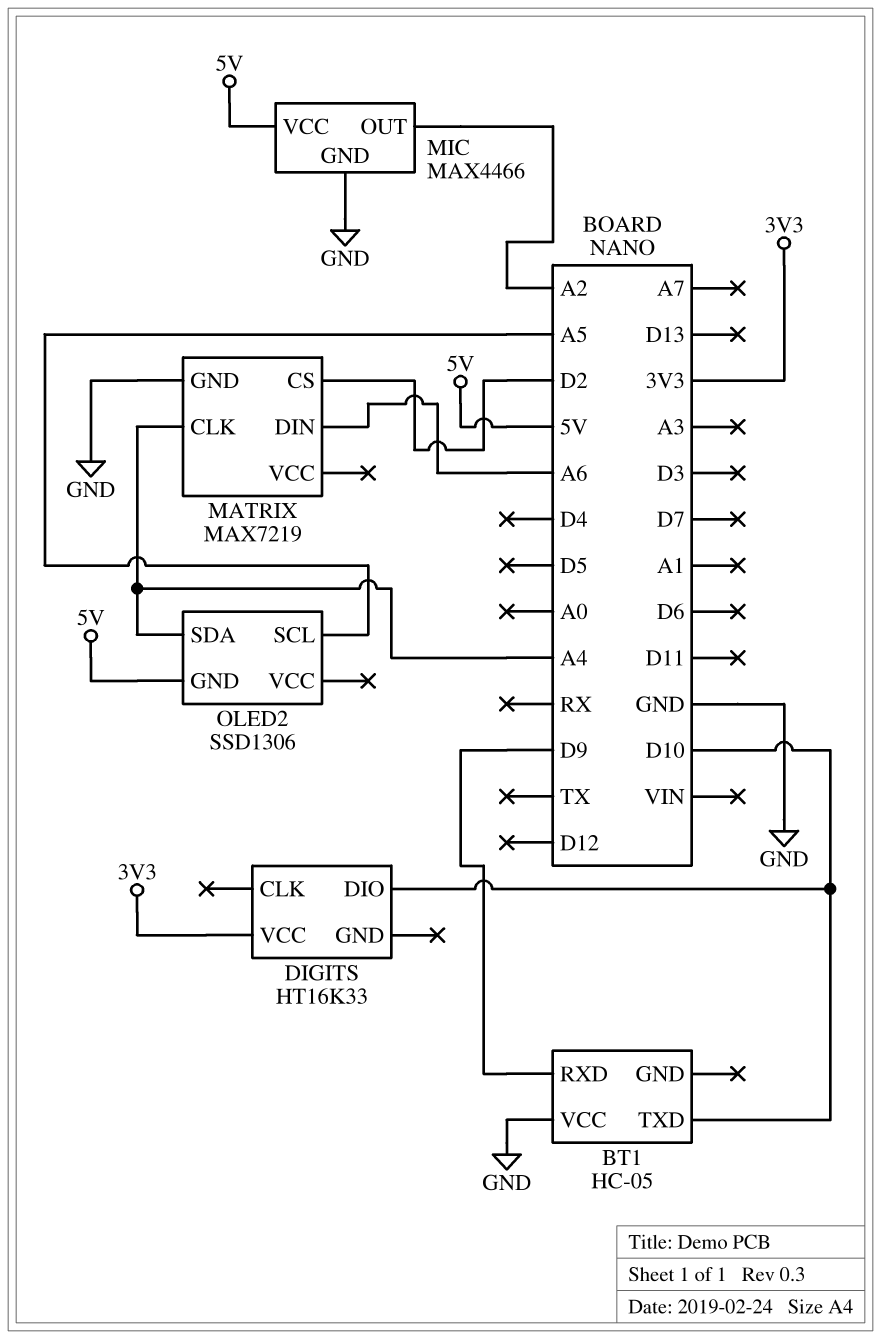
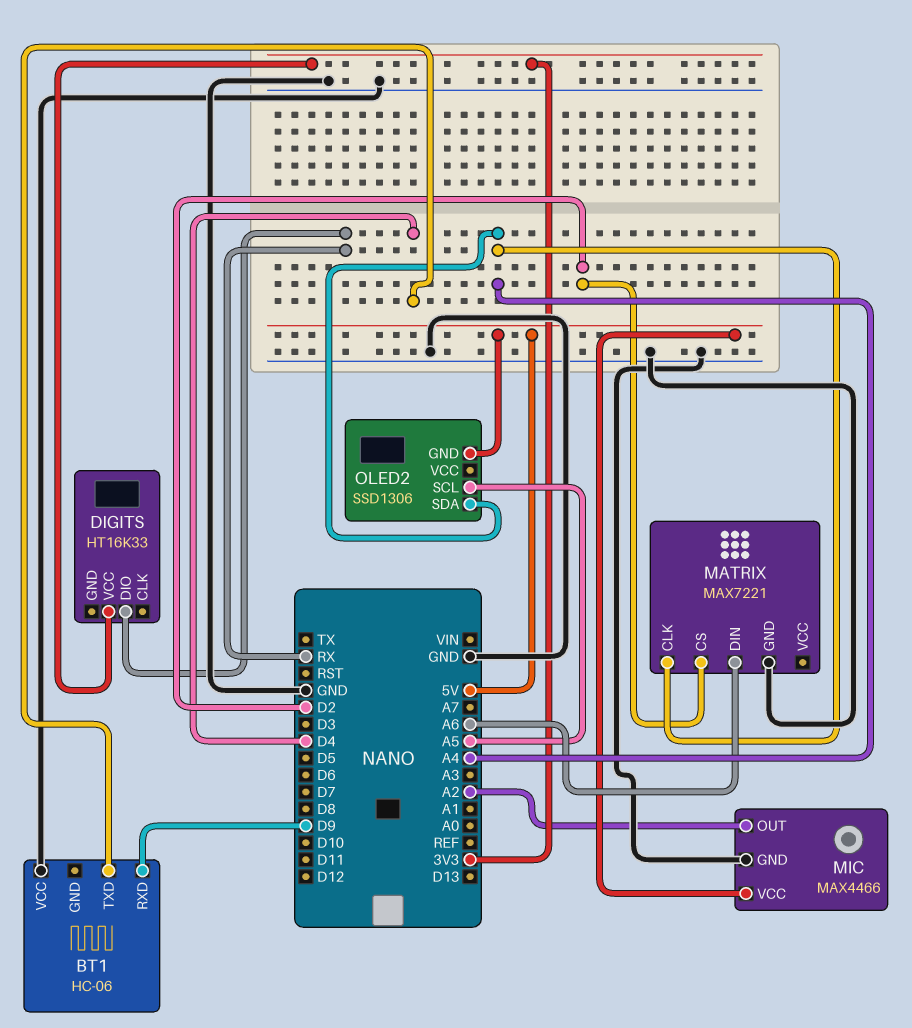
BT1: HC-05 -> HC-06
BT1 pin TXD: D10 -> D4
DIGITS pin DIO: D10 -> RX
MATRIX: MAX7219 -> MAX7221

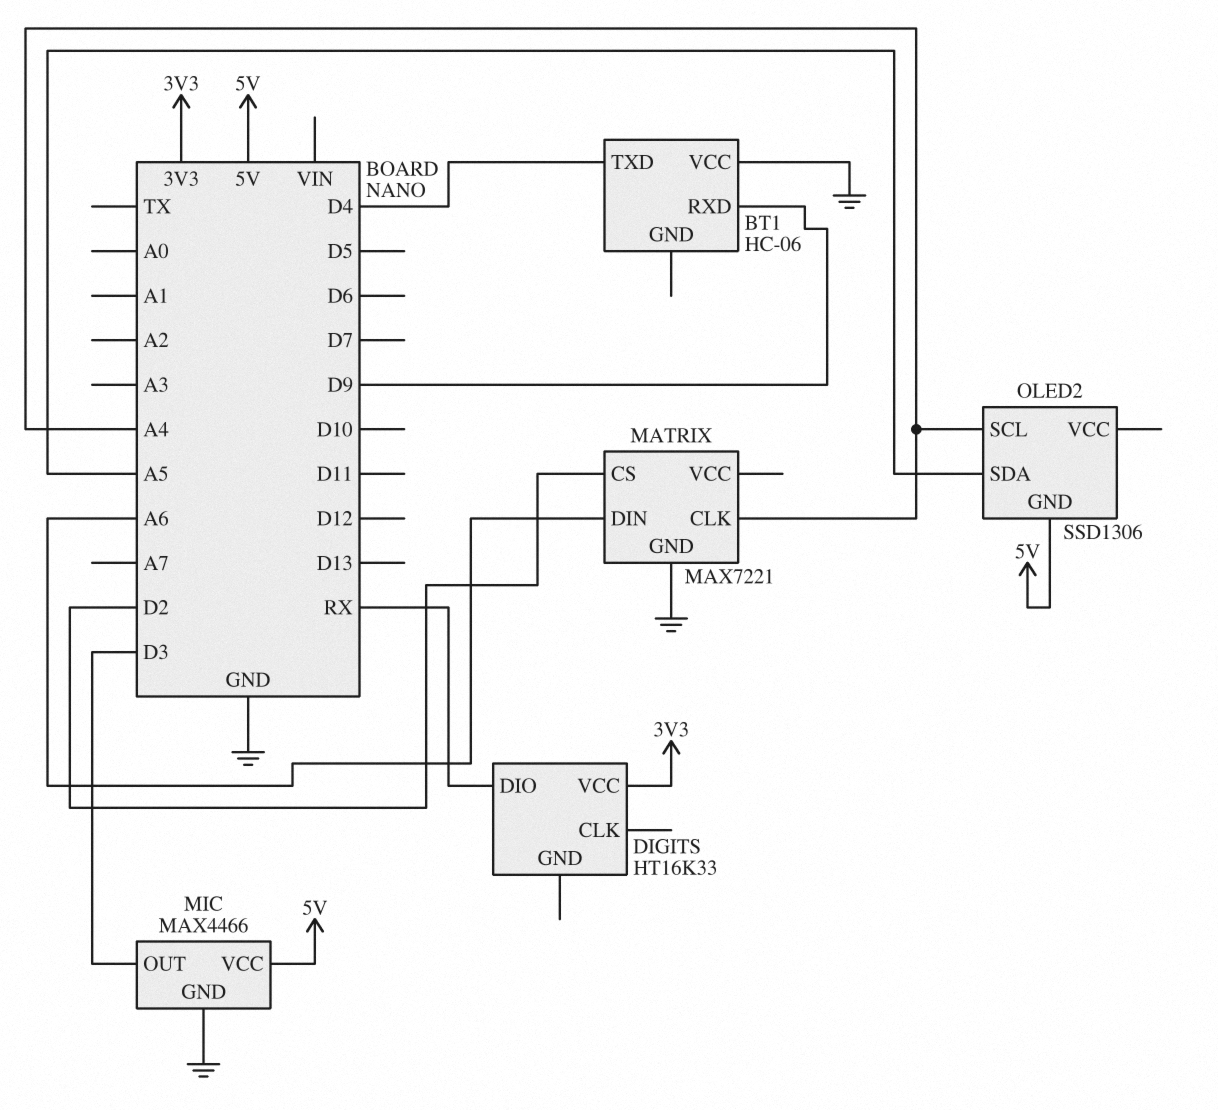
MIC pin OUT: A2 -> D3
OLED2 pin SCL: A5 -> A4
OLED2 pin SDA: A4 -> A5

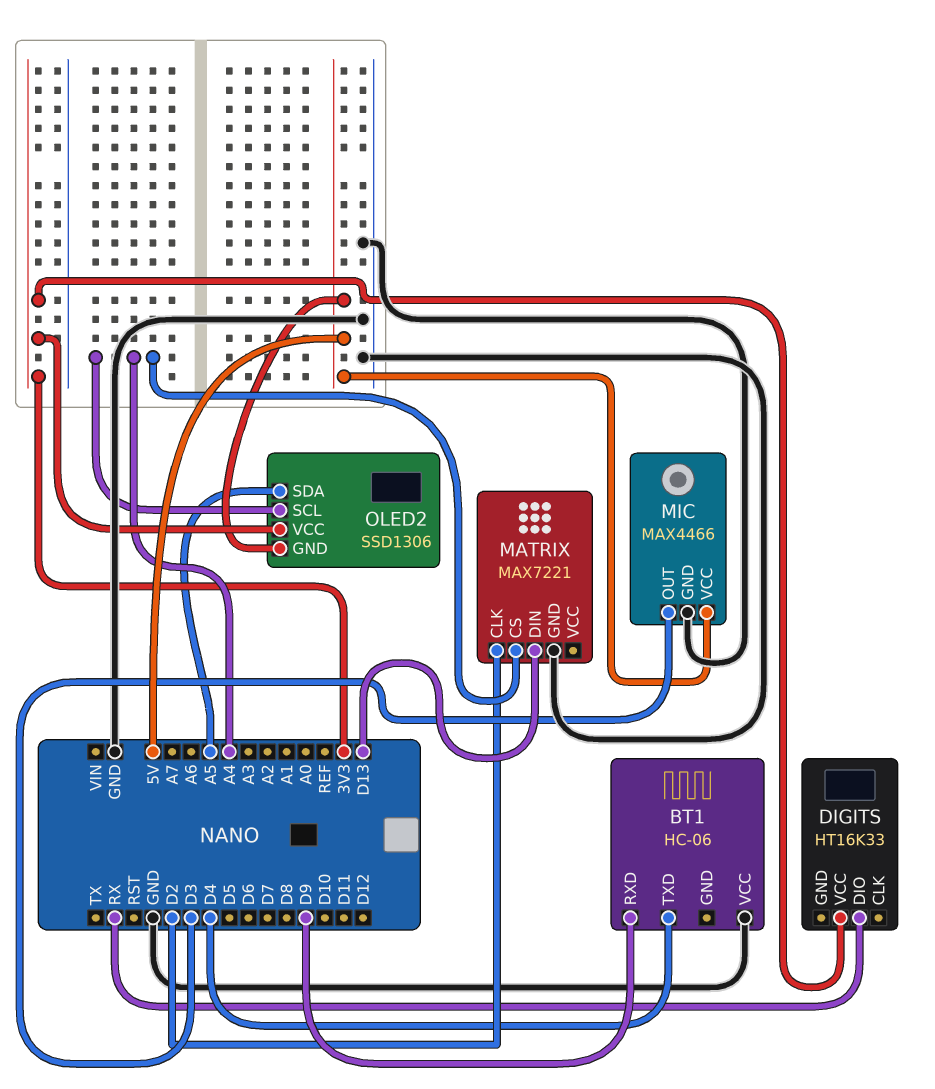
MATRIX pin CLK: A4 -> D2
MATRIX pin CS: D2 -> A4
MATRIX pin DIN: A6 -> D13
OLED2 pin VCC: none -> 3V3

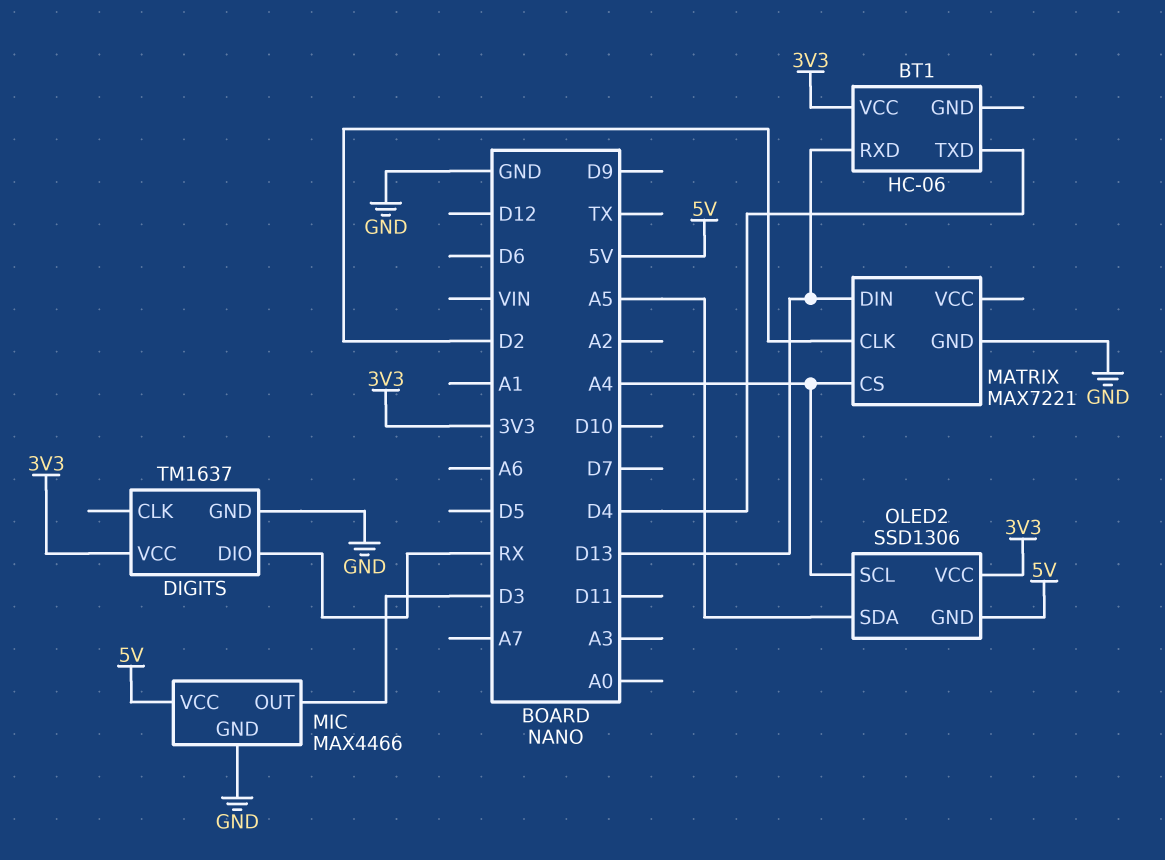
BT1 pin RXD: D9 -> D13
BT1 pin VCC: GND -> 3V3
DIGITS: HT16K33 -> TM1637
DIGITS pin GND: none -> GND

